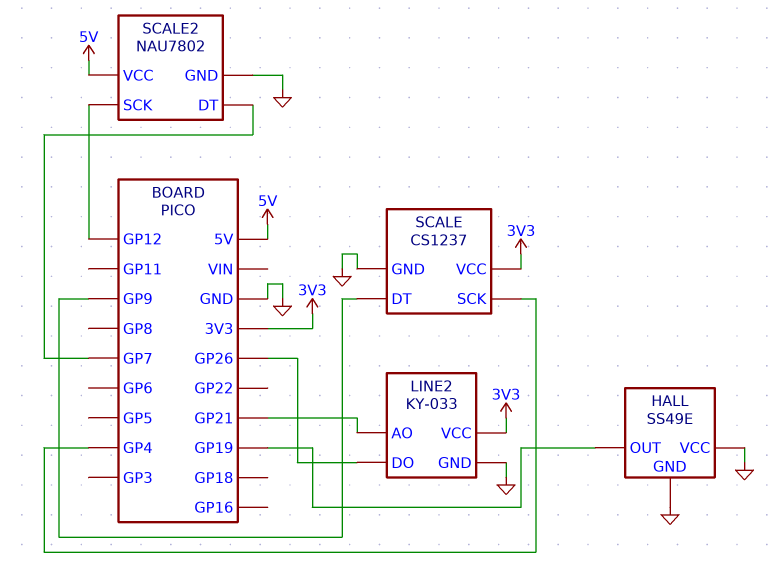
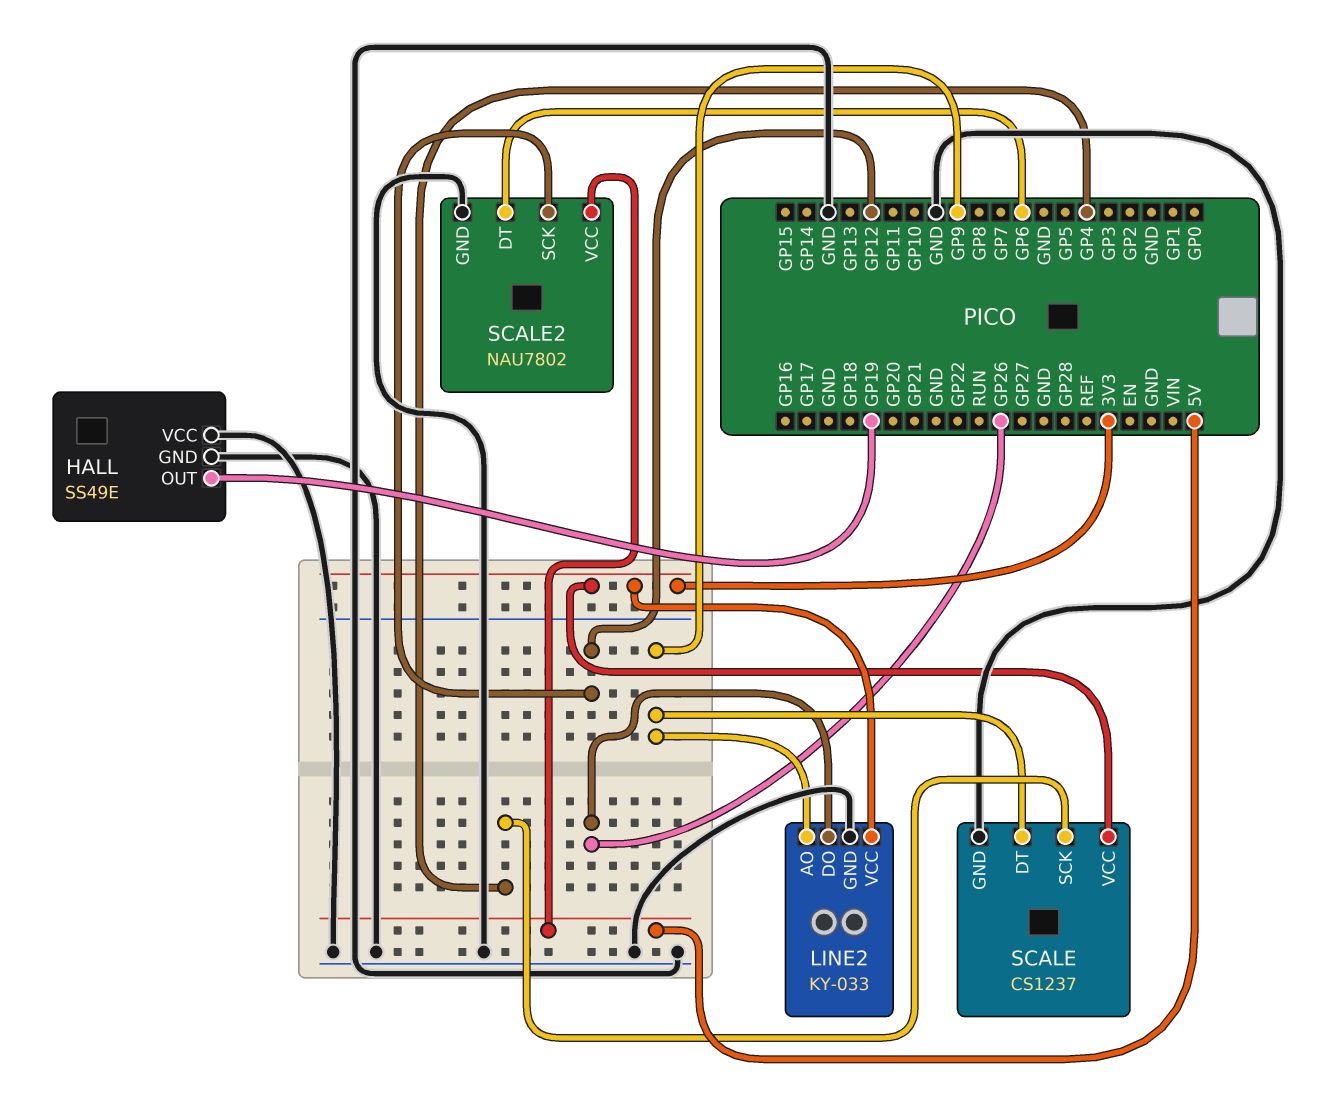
LINE2 pin AO: GP21 -> GP9
SCALE2 pin DT: GP7 -> GP6

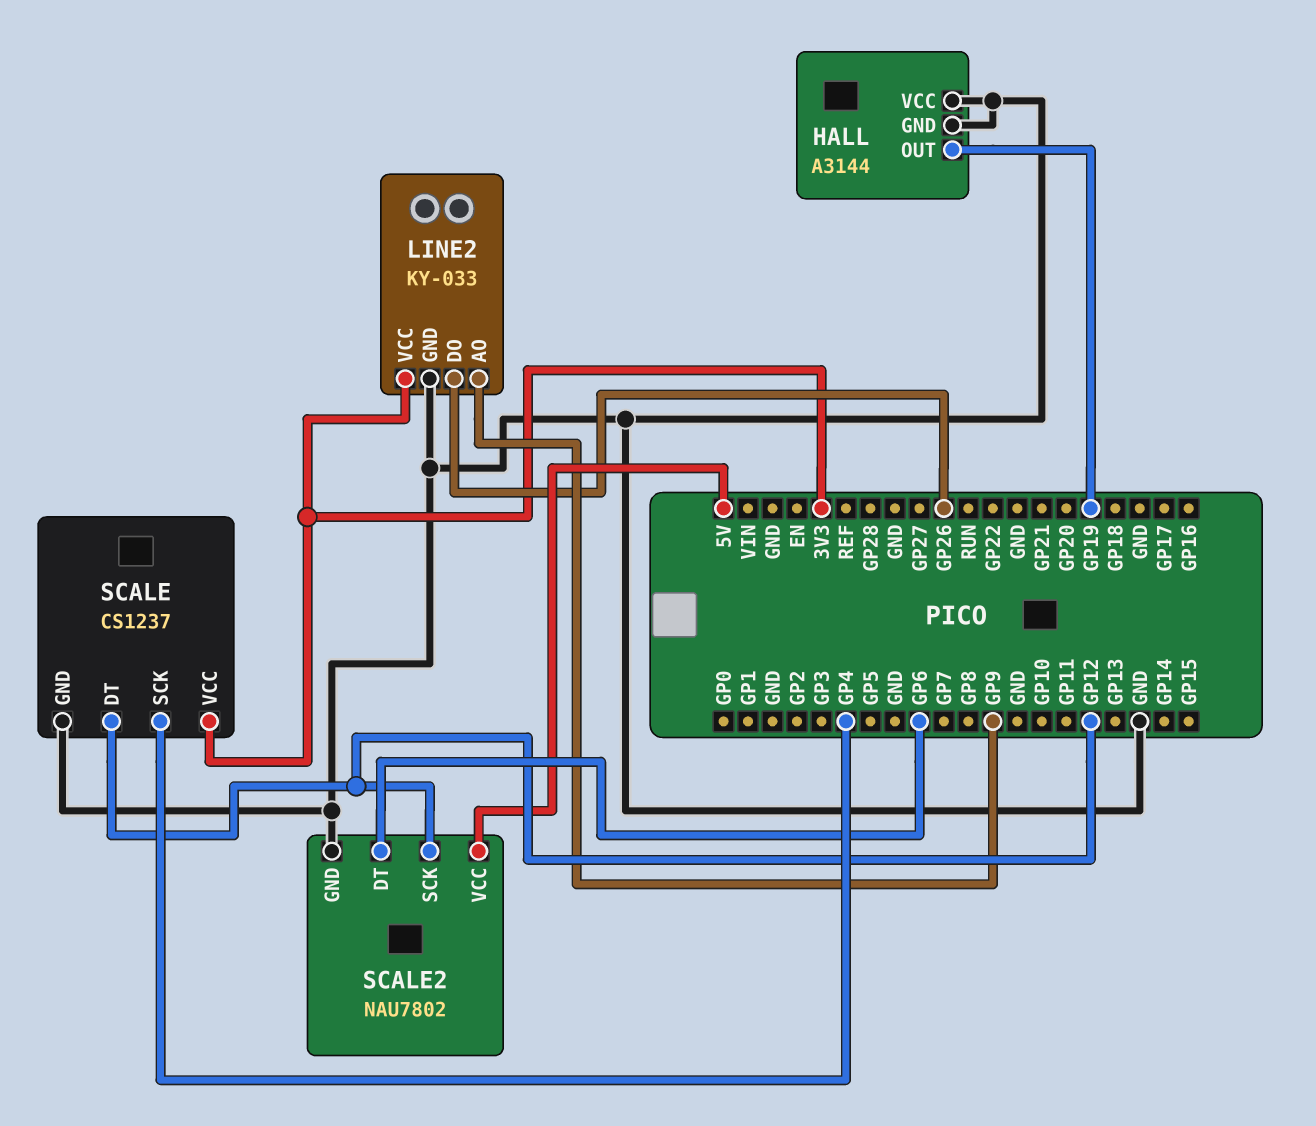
HALL: SS49E -> A3144
SCALE pin DT: GP9 -> GP12

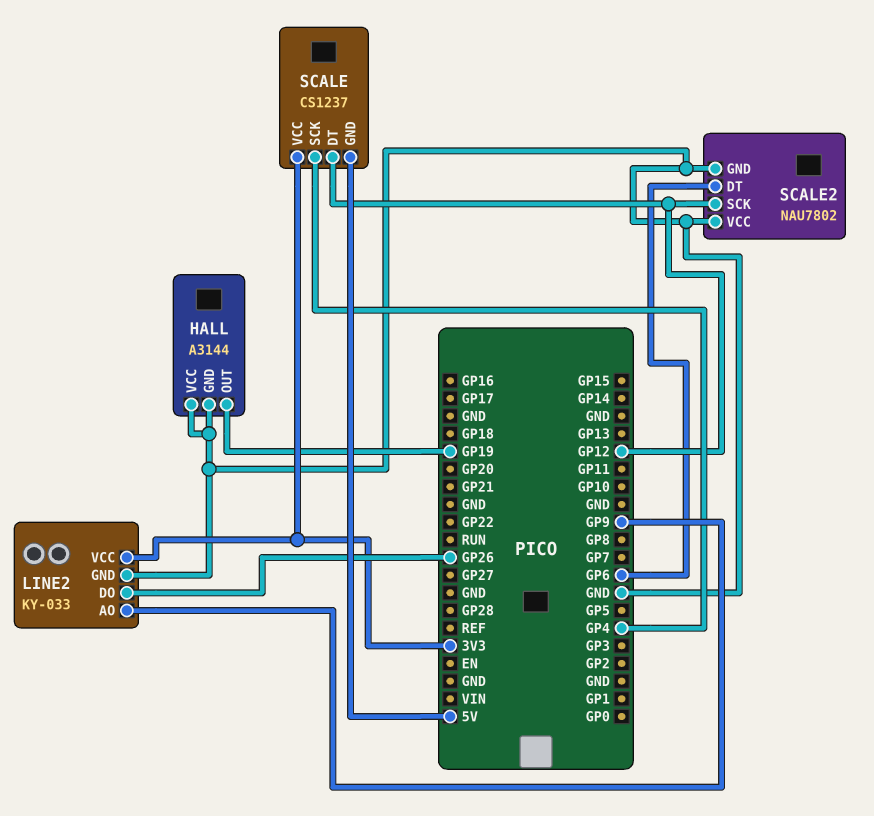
SCALE pin GND: GND -> 5V
SCALE2 pin VCC: 5V -> GND

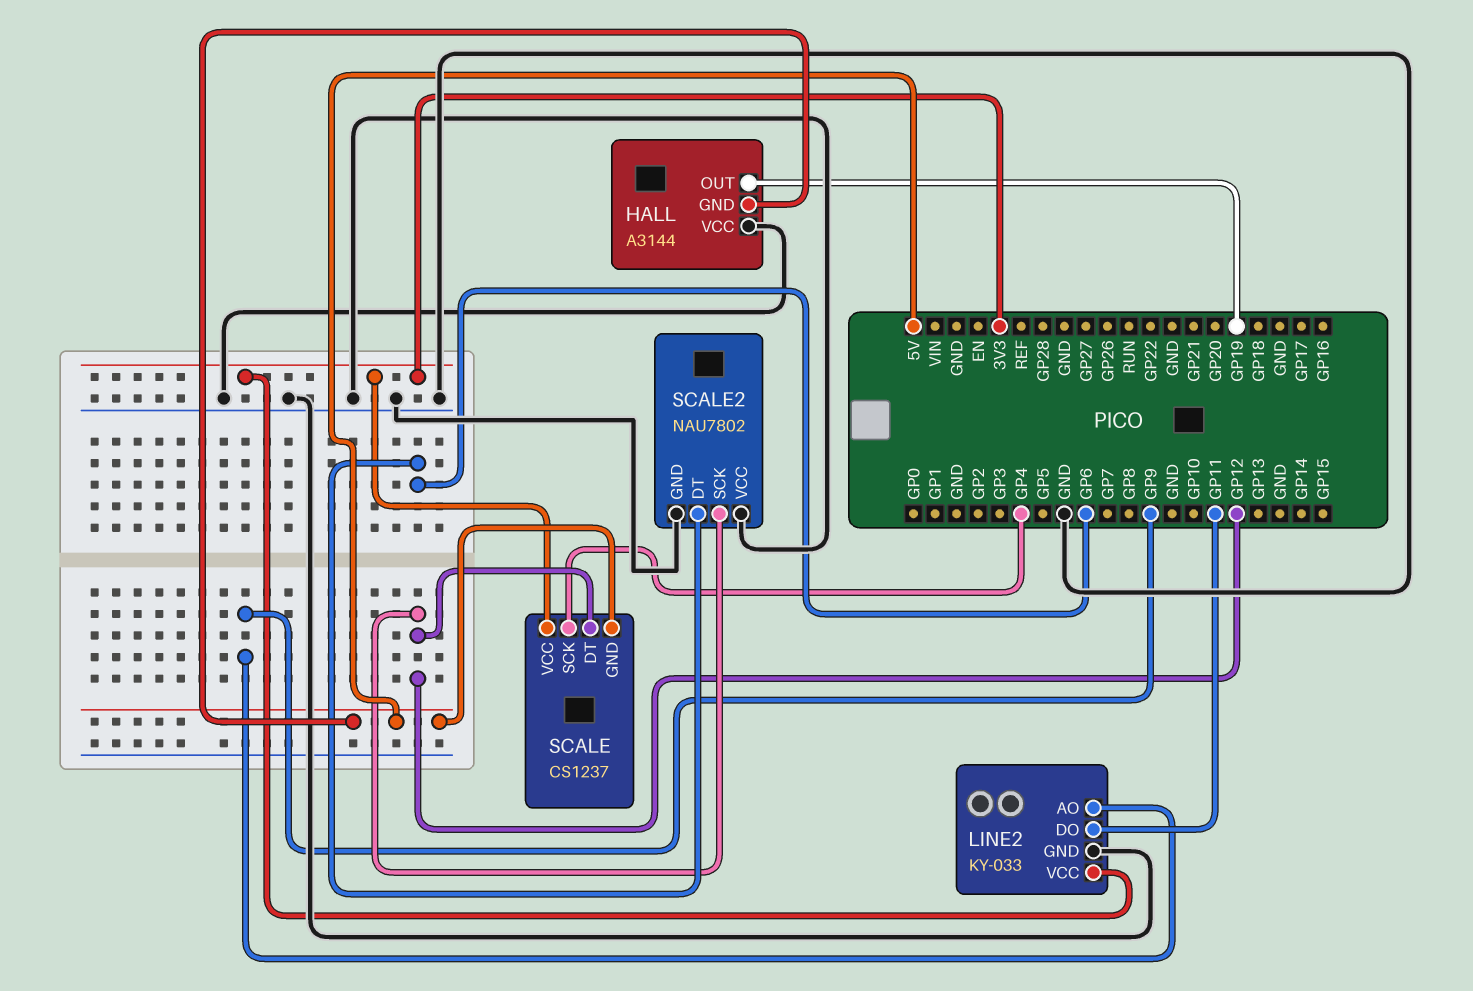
HALL pin GND: GND -> 5V
LINE2 pin DO: GP26 -> GP11

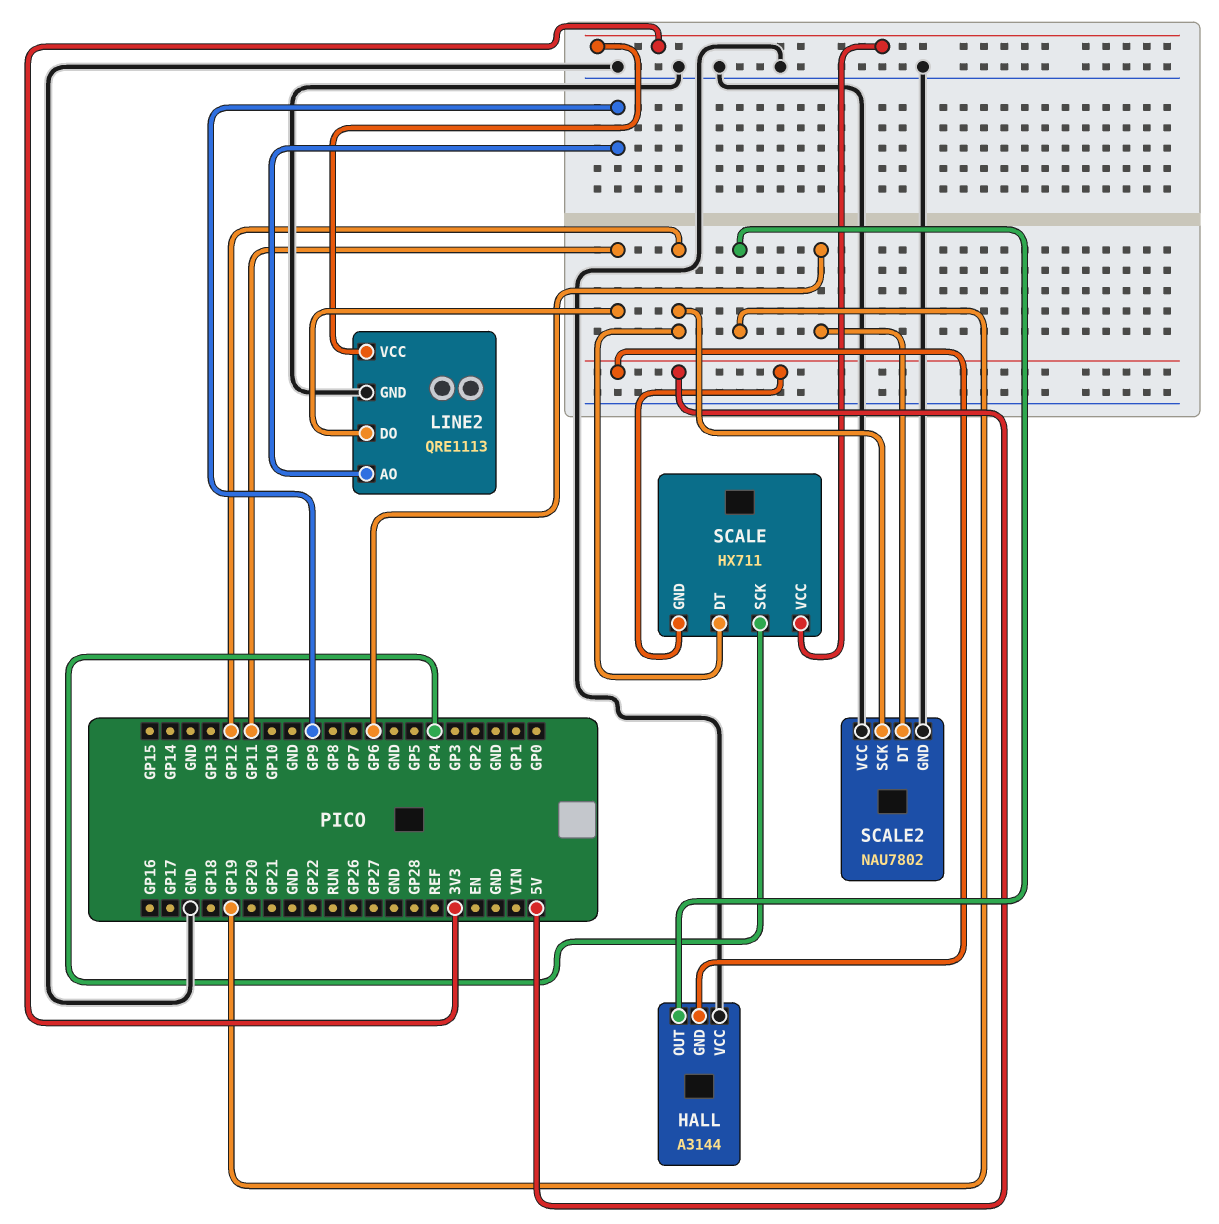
LINE2: KY-033 -> QRE1113
SCALE: CS1237 -> HX711

